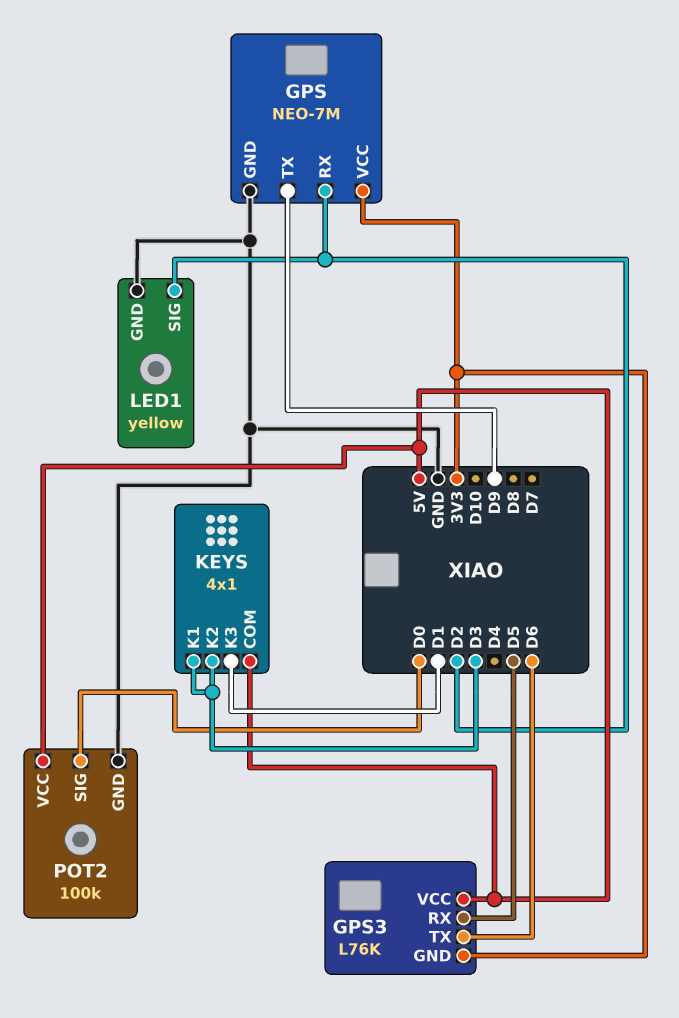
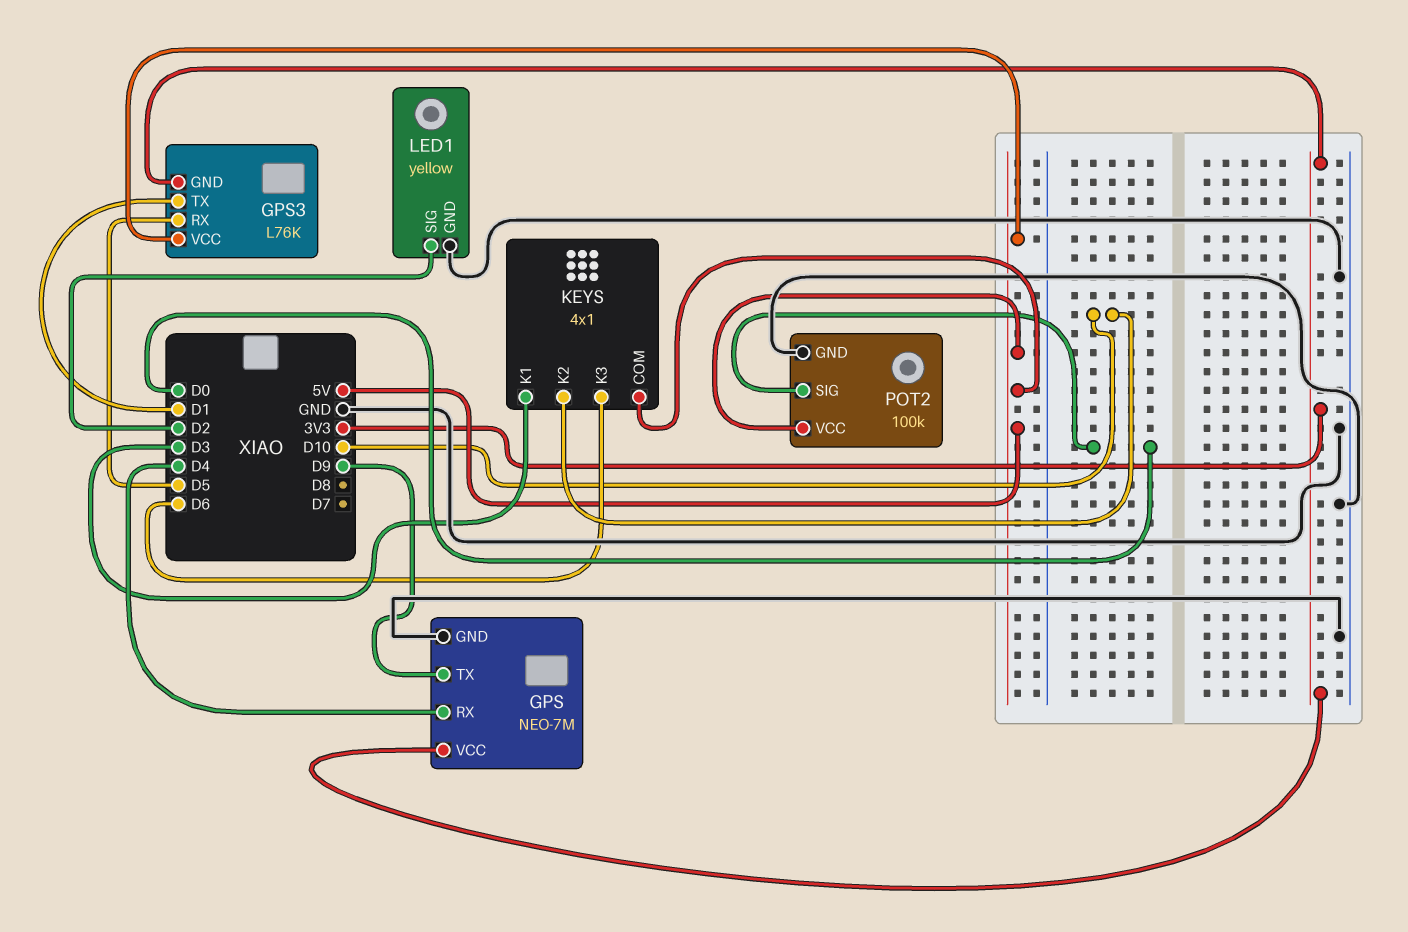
GPS pin RX: D2 -> D4
GPS3 pin TX: D6 -> D1
KEYS pin K2: D3 -> D10
KEYS pin K3: D1 -> D6

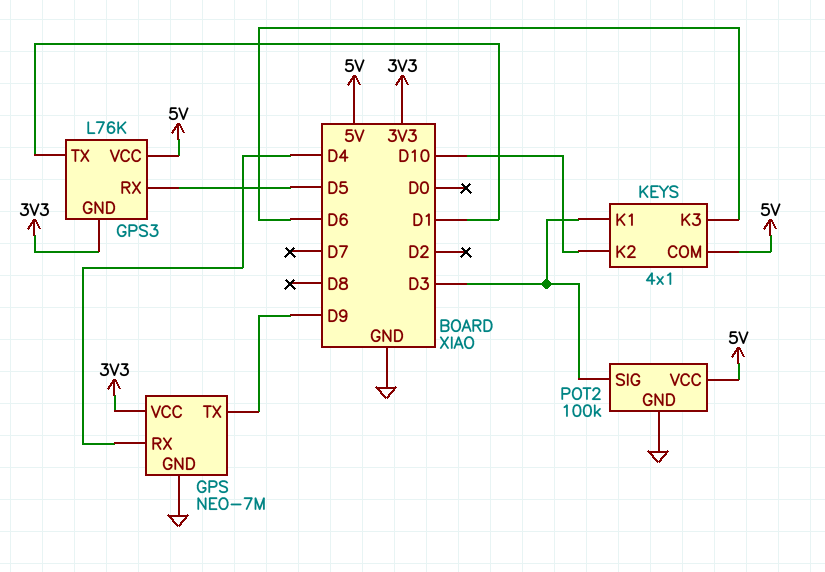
LED1: yellow -> none
LED1 pin GND: GND -> none
LED1 pin SIG: D2 -> none
POT2 pin SIG: D0 -> D3

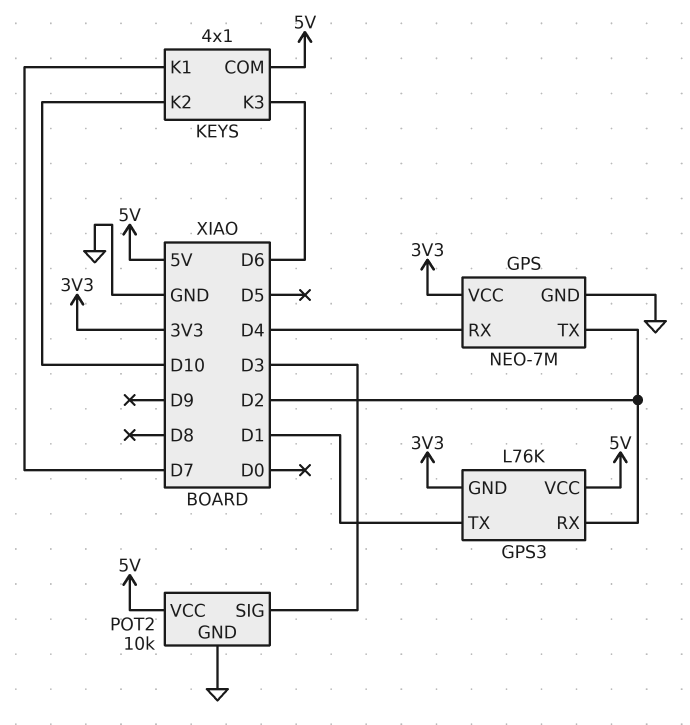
GPS pin TX: D9 -> D2
GPS3 pin RX: D5 -> D2
KEYS pin K1: D3 -> D7
POT2: 100k -> 10k

